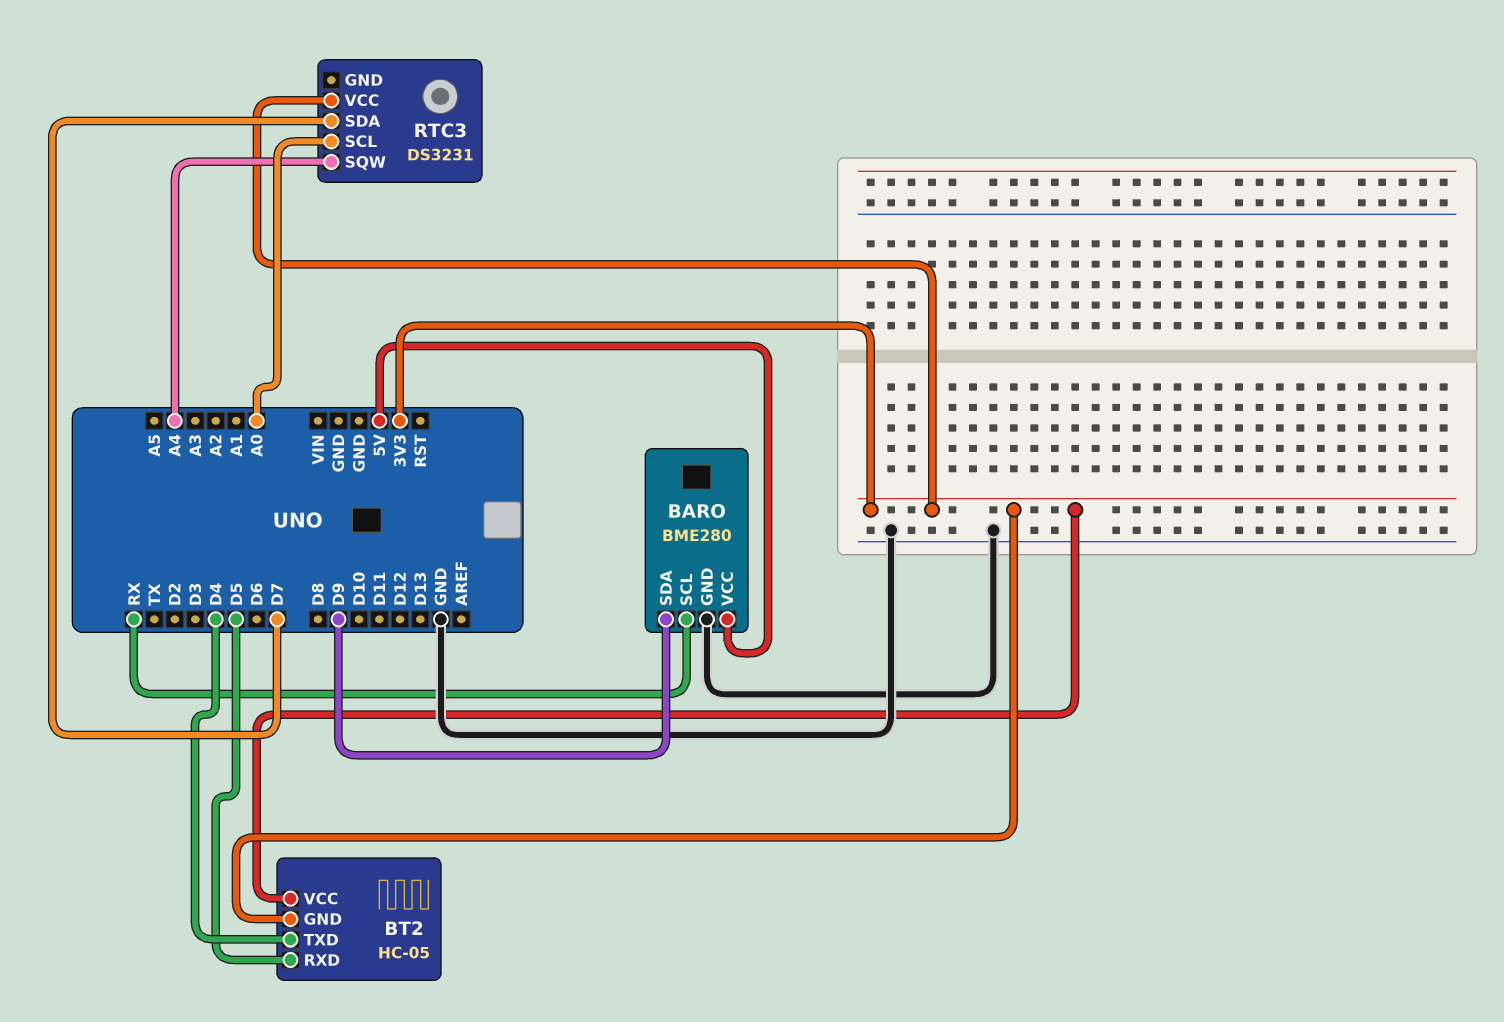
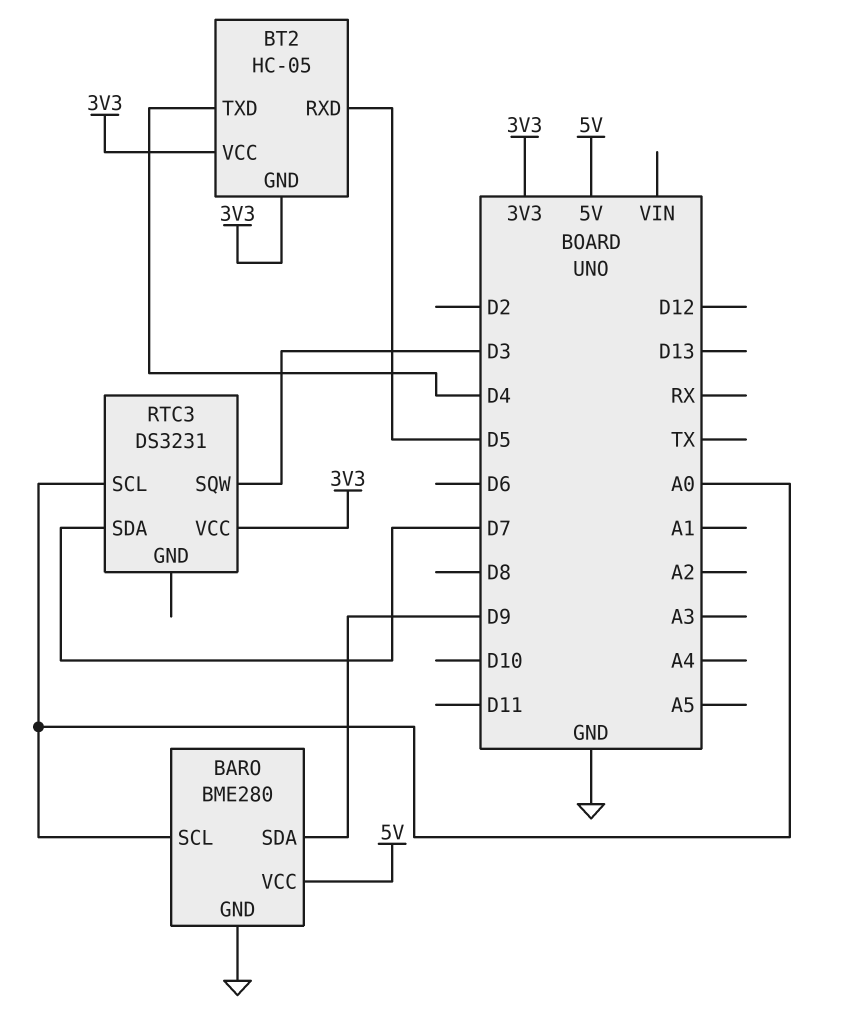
BARO pin SCL: RX -> A0
RTC3 pin SQW: A4 -> D3

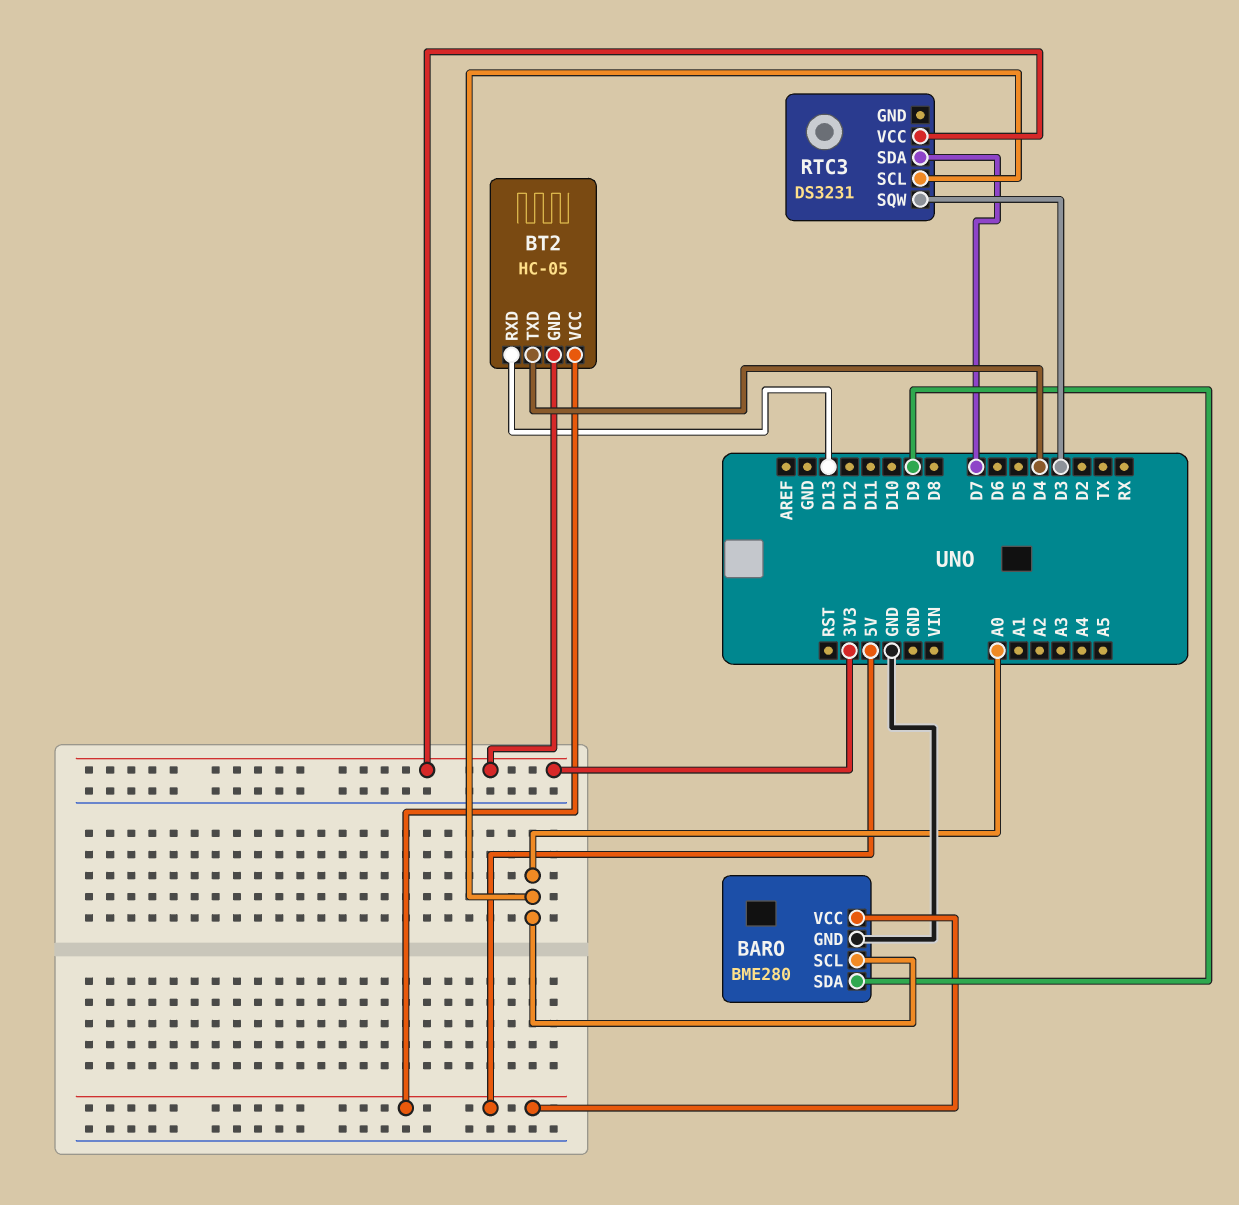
BT2 pin RXD: D5 -> D13
BT2 pin VCC: 3V3 -> 5V

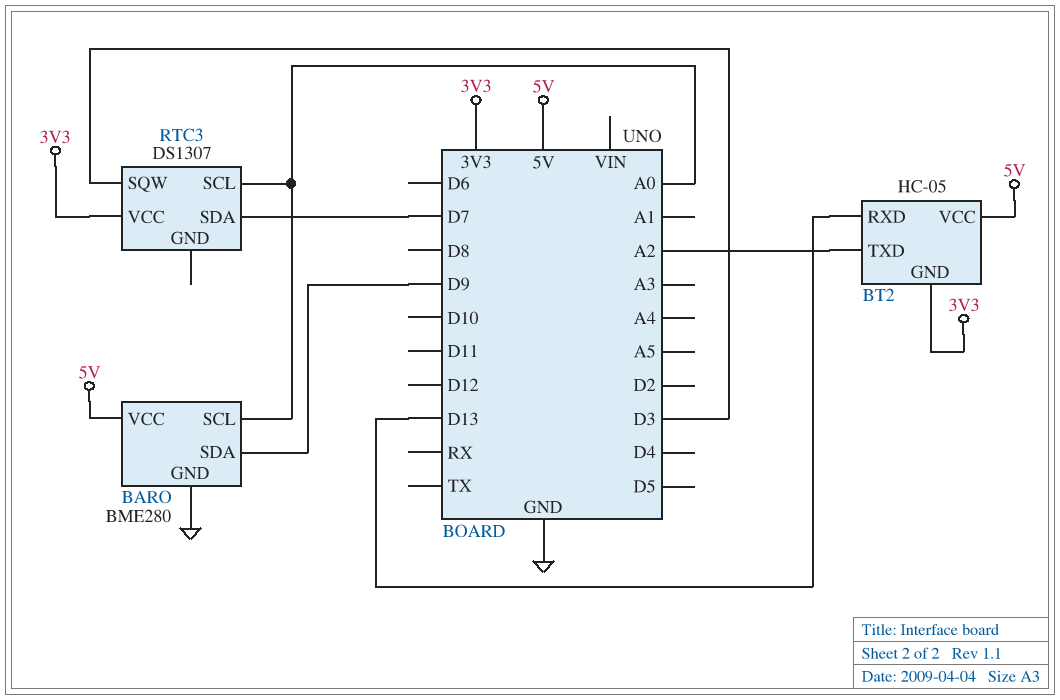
BT2 pin TXD: D4 -> A2
RTC3: DS3231 -> DS1307

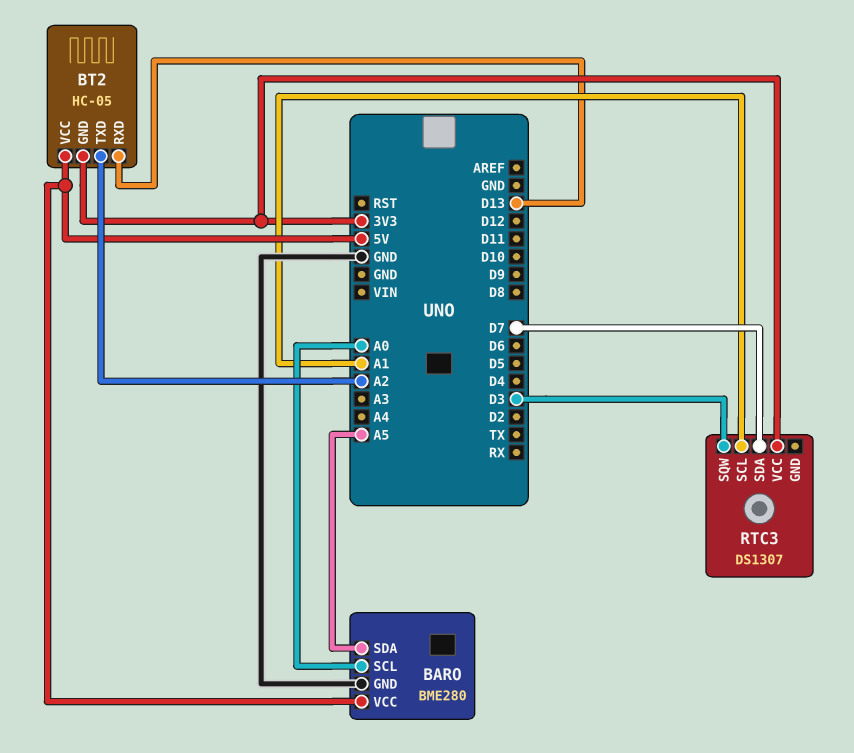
BARO pin SDA: D9 -> A5
RTC3 pin SCL: A0 -> A1

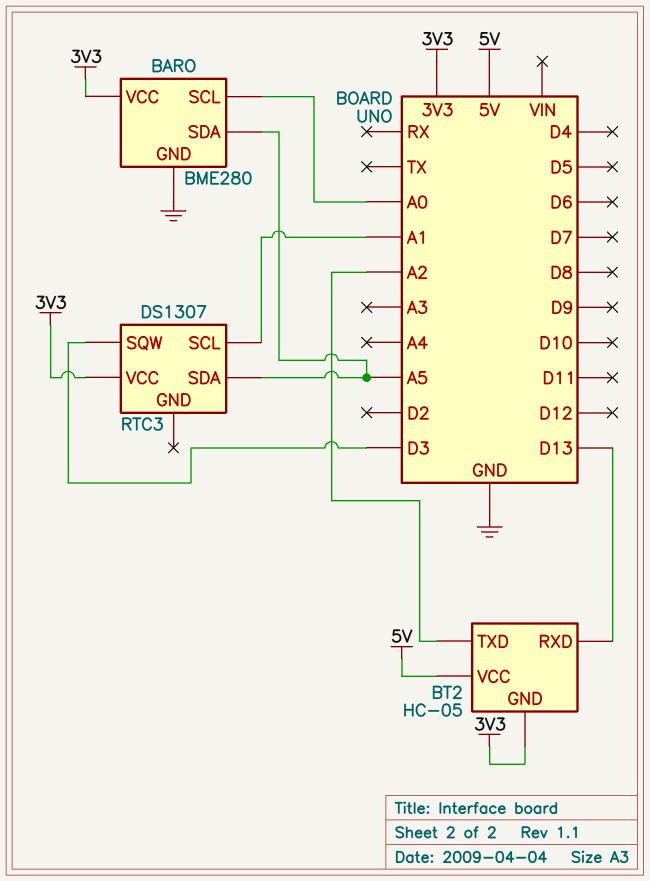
BARO pin VCC: 5V -> 3V3
RTC3 pin SDA: D7 -> A5

